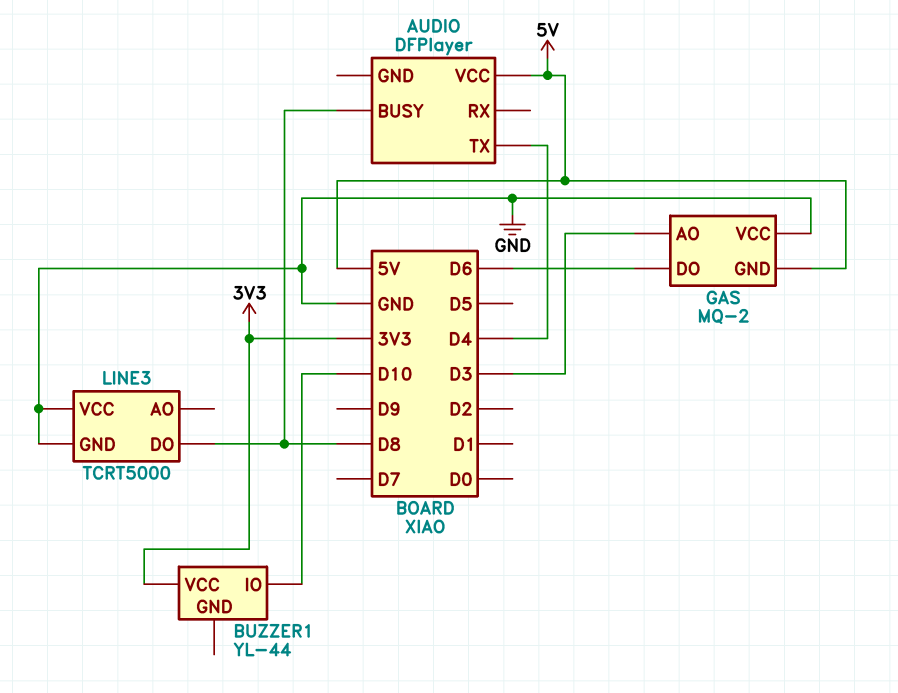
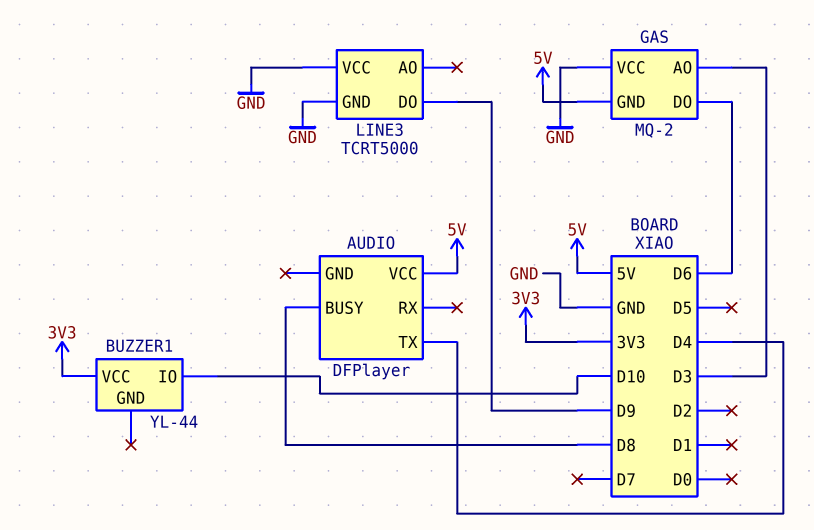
LINE3 pin DO: D8 -> D9

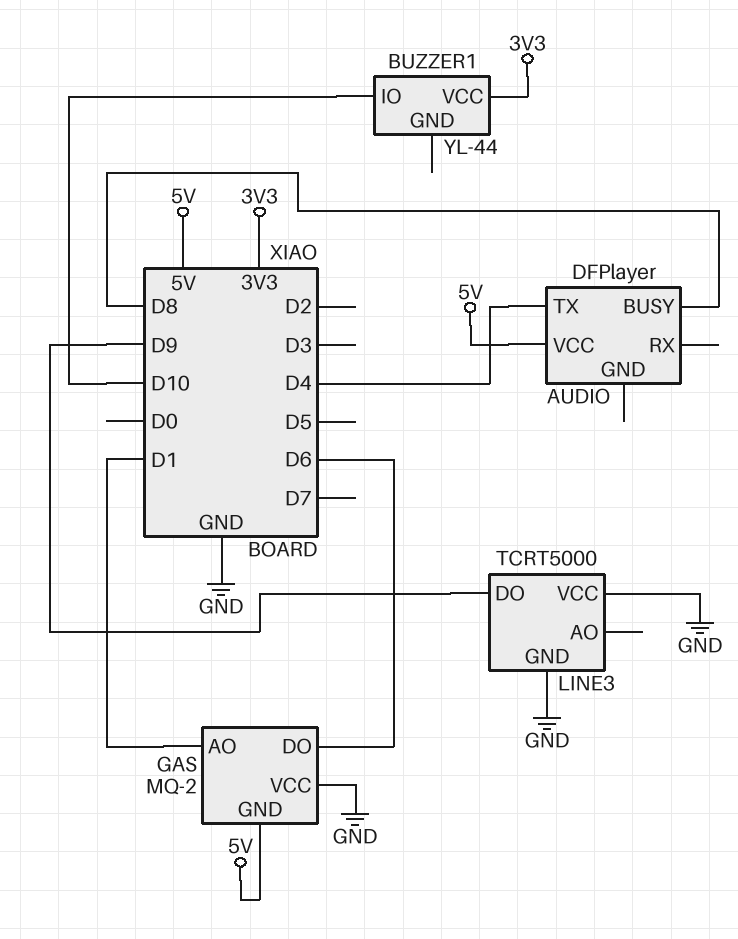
GAS pin AO: D3 -> D1

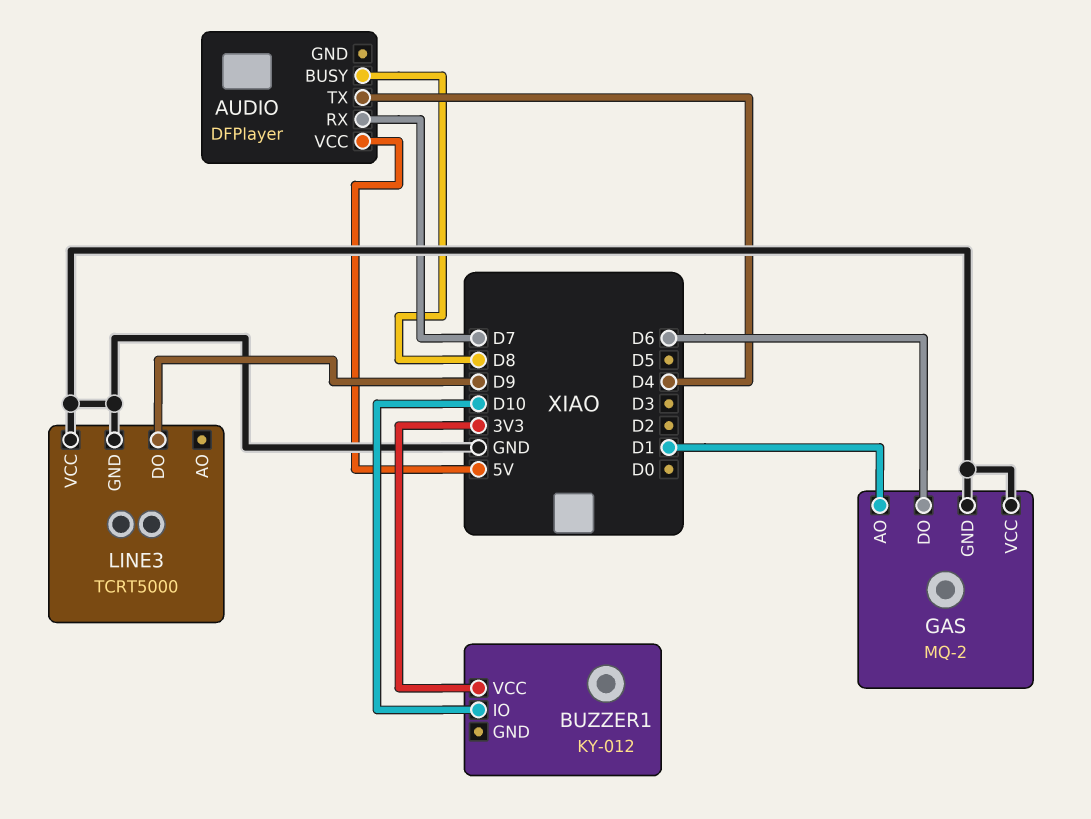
AUDIO pin RX: none -> D7
BUZZER1: YL-44 -> KY-012
GAS pin GND: 5V -> GND

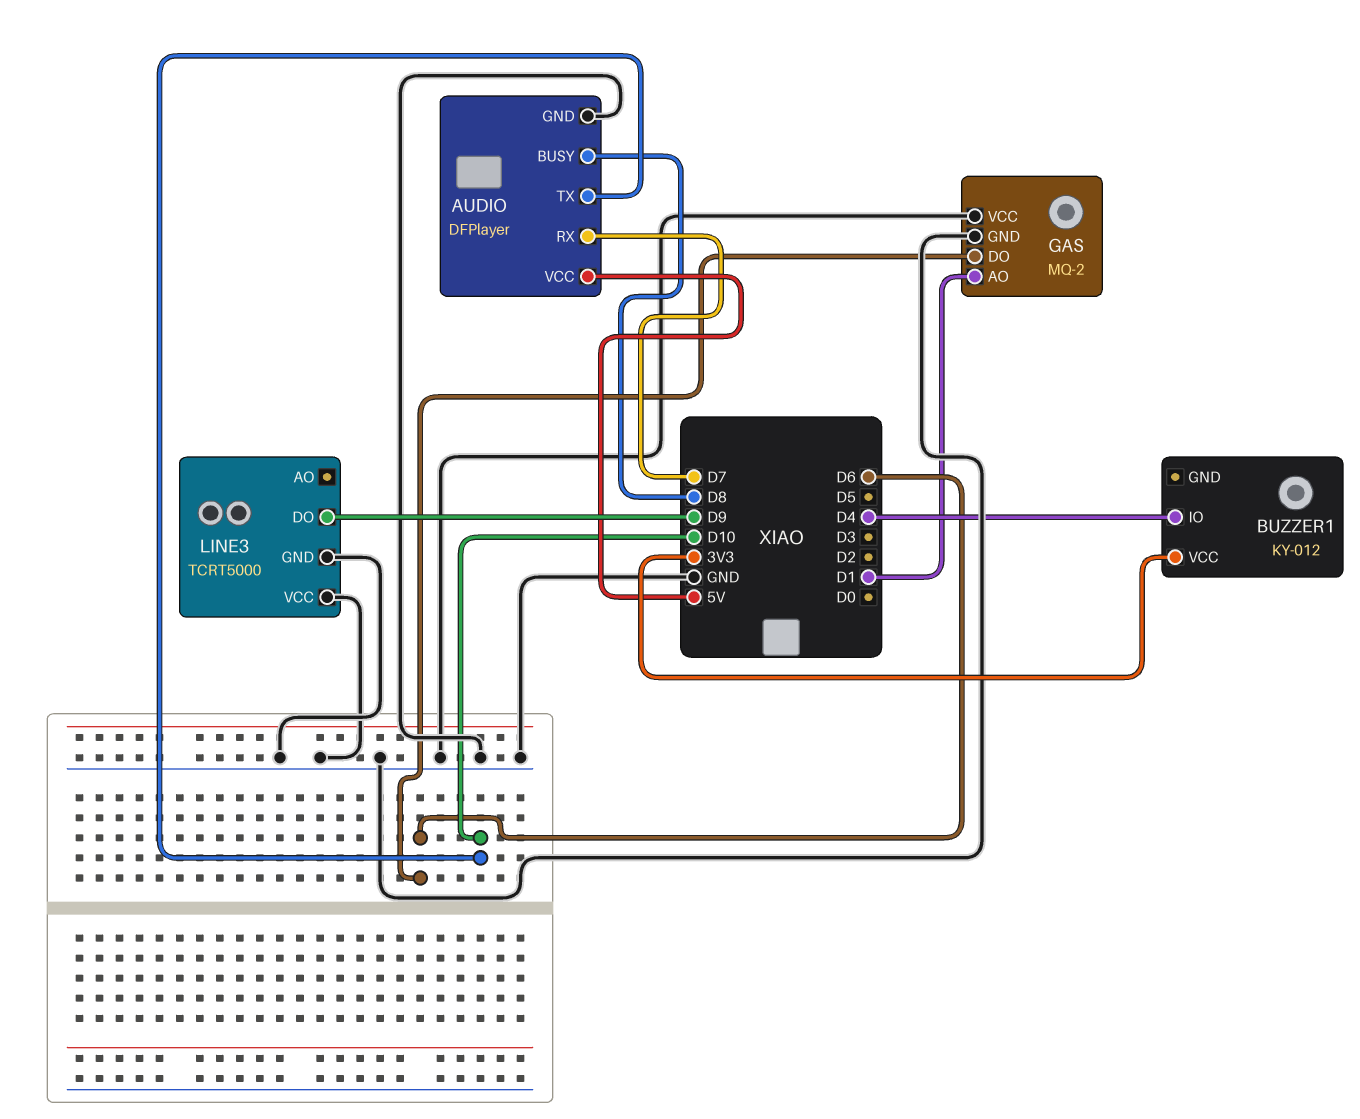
AUDIO pin GND: none -> GND
AUDIO pin TX: D4 -> D10
BUZZER1 pin IO: D10 -> D4

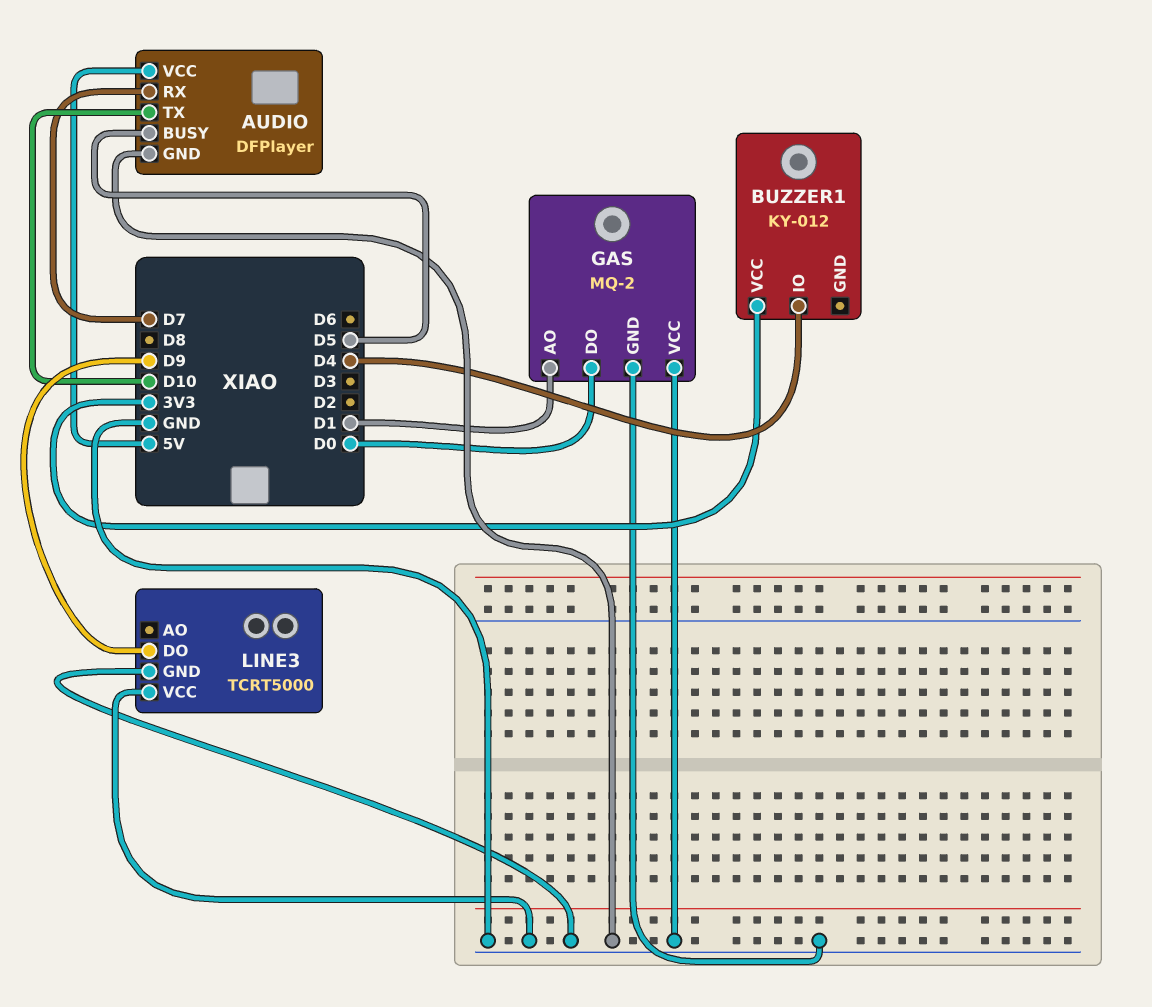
AUDIO pin BUSY: D8 -> D5
GAS pin DO: D6 -> D0

